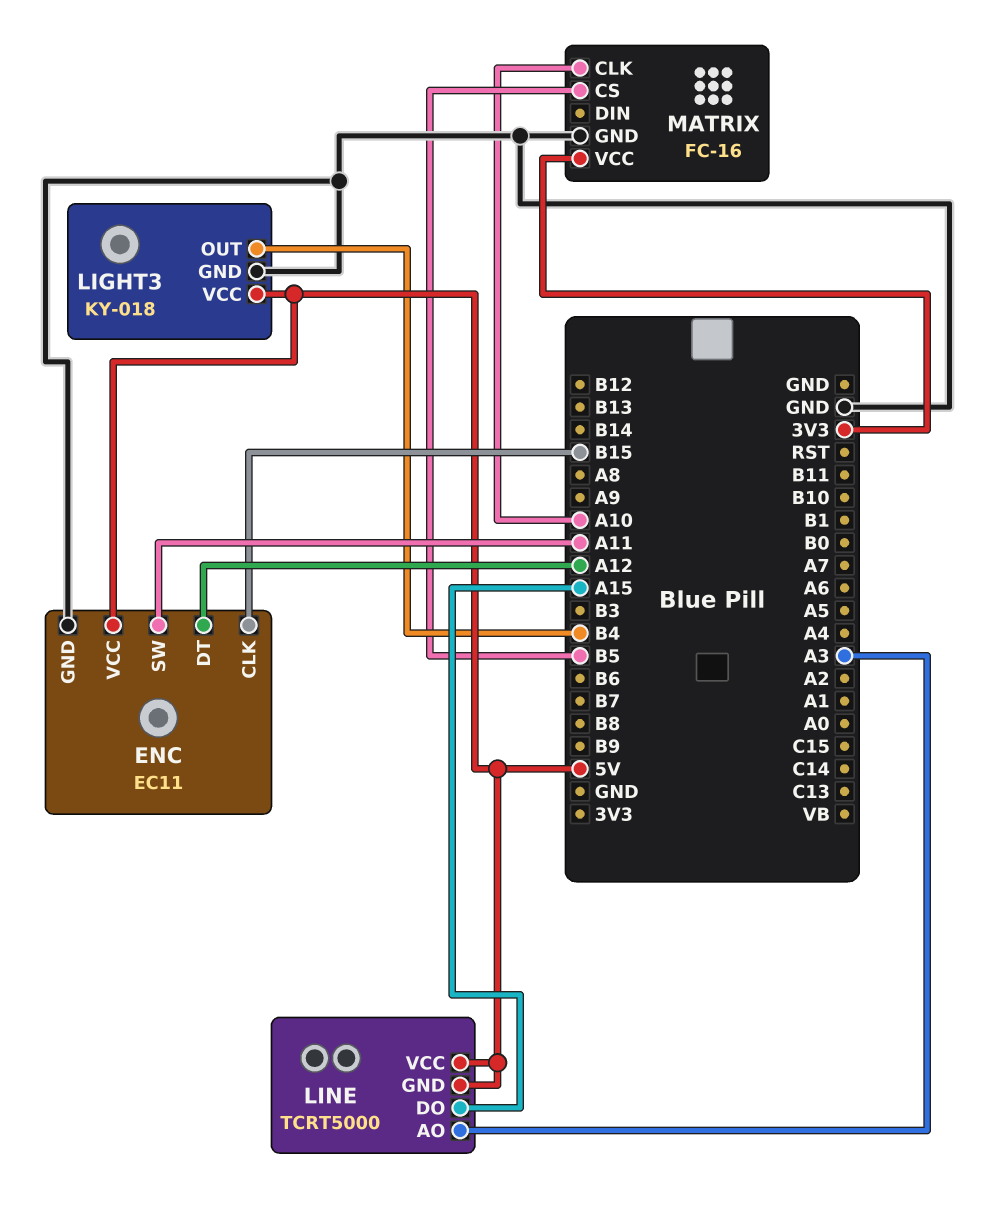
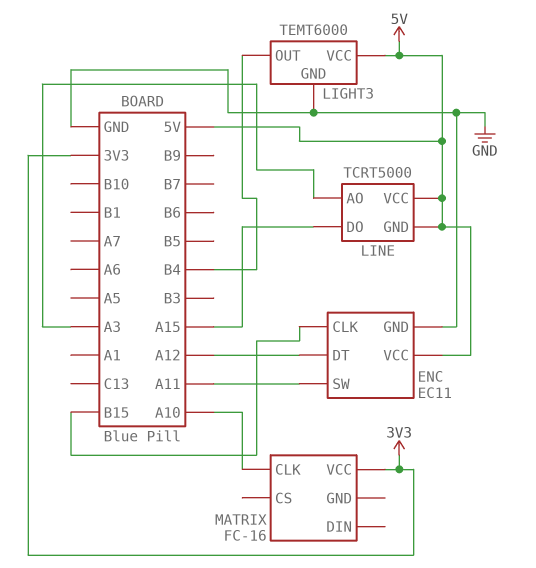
LIGHT3: KY-018 -> TEMT6000
MATRIX pin CS: B5 -> none
MATRIX pin GND: GND -> none

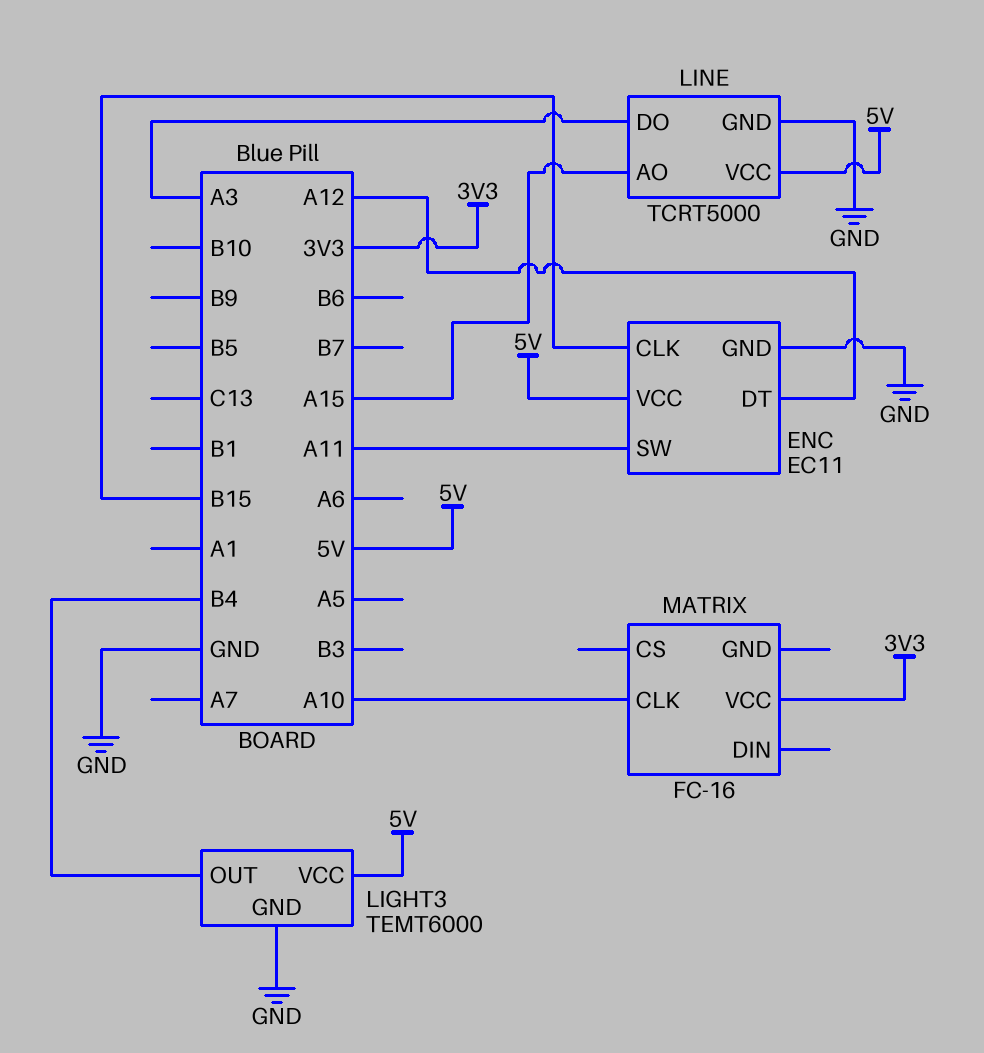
LINE pin AO: A3 -> A15
LINE pin DO: A15 -> A3
LINE pin GND: 5V -> GND

